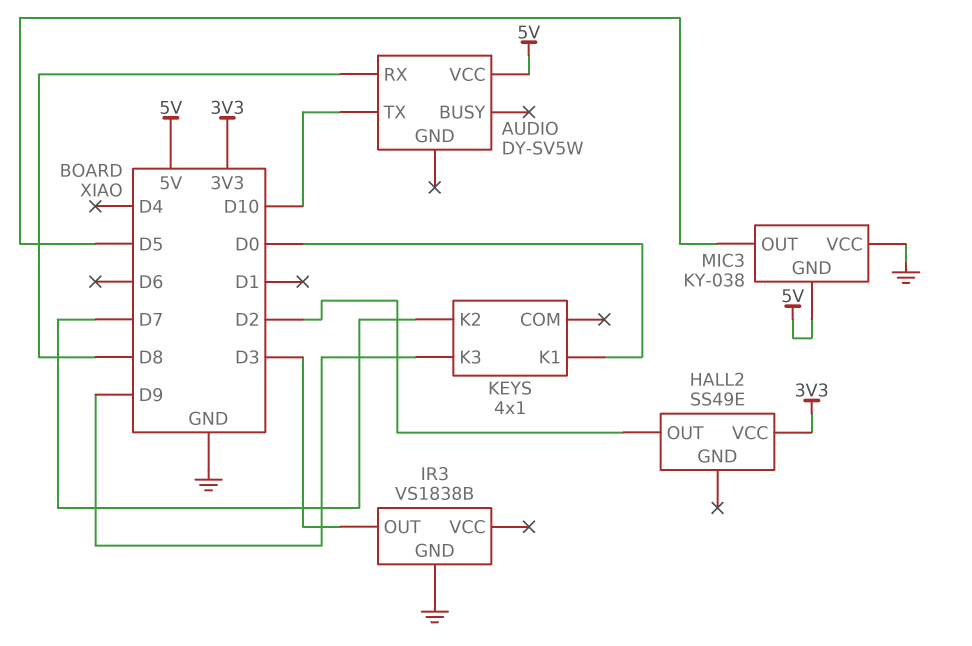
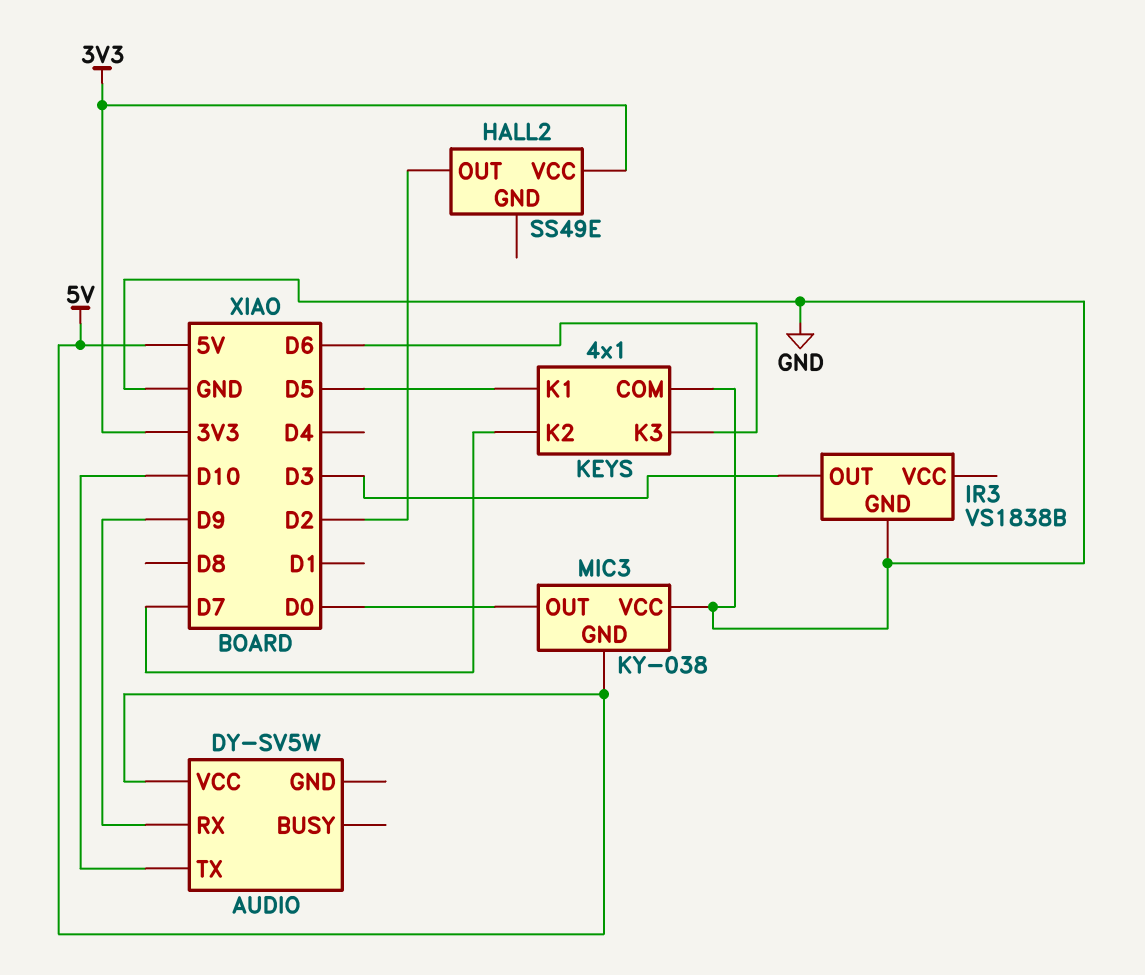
AUDIO pin RX: D8 -> D9
KEYS pin COM: none -> GND
KEYS pin K1: D0 -> D5
KEYS pin K3: D9 -> D6
MIC3 pin OUT: D5 -> D0

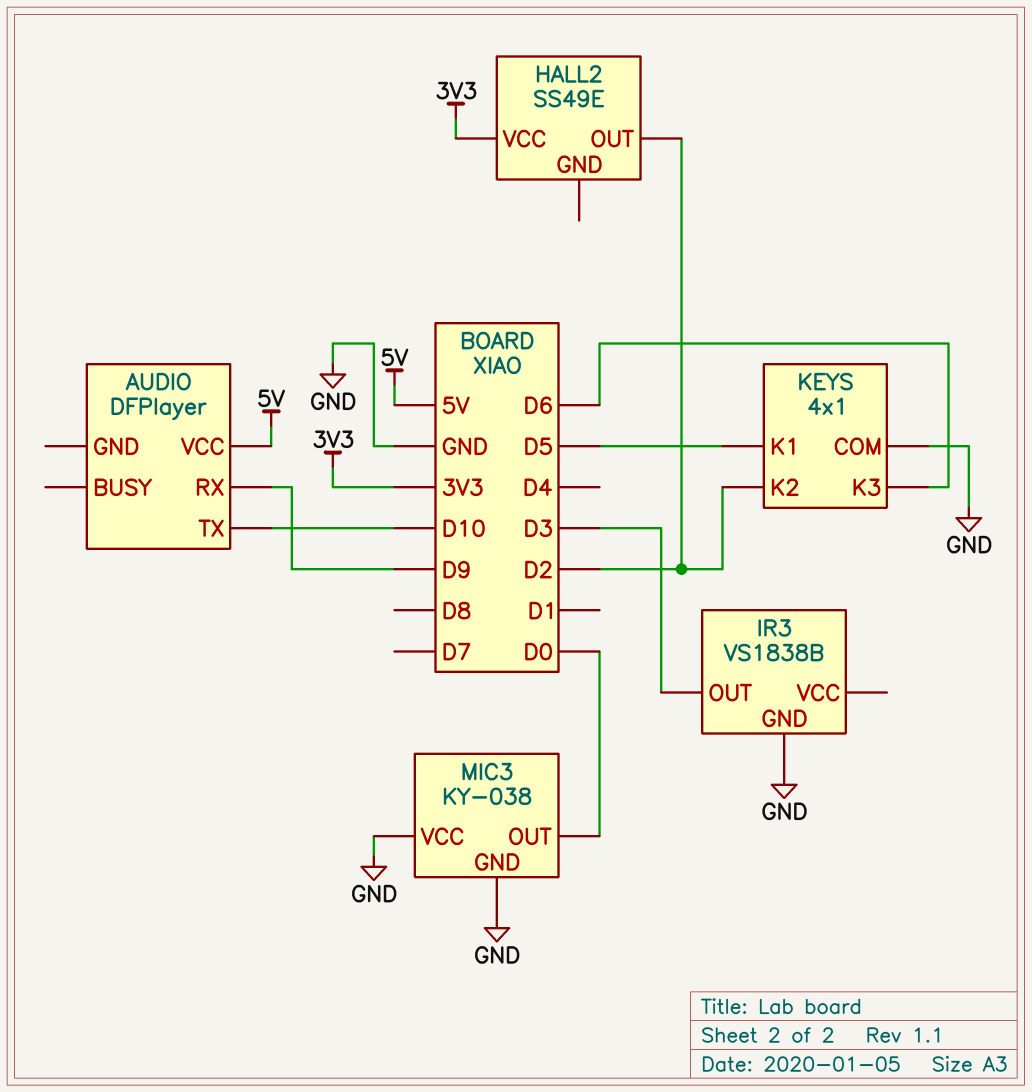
AUDIO: DY-SV5W -> DFPlayer
KEYS pin K2: D7 -> D2
MIC3 pin GND: 5V -> GND

